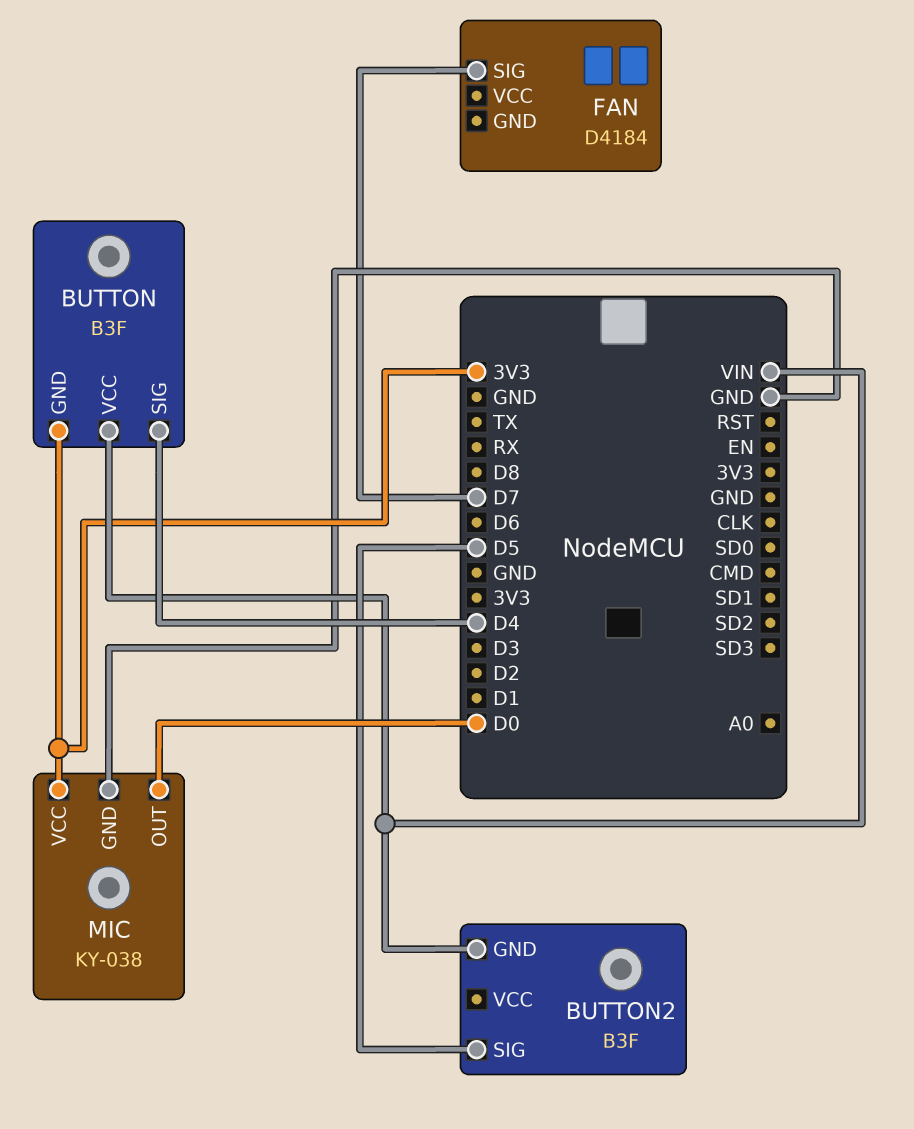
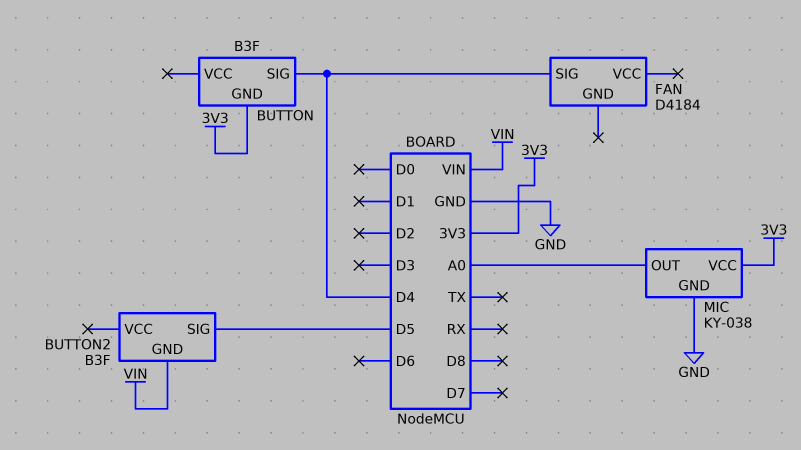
BUTTON pin VCC: VIN -> none
FAN pin SIG: D7 -> D4
MIC pin OUT: D0 -> A0

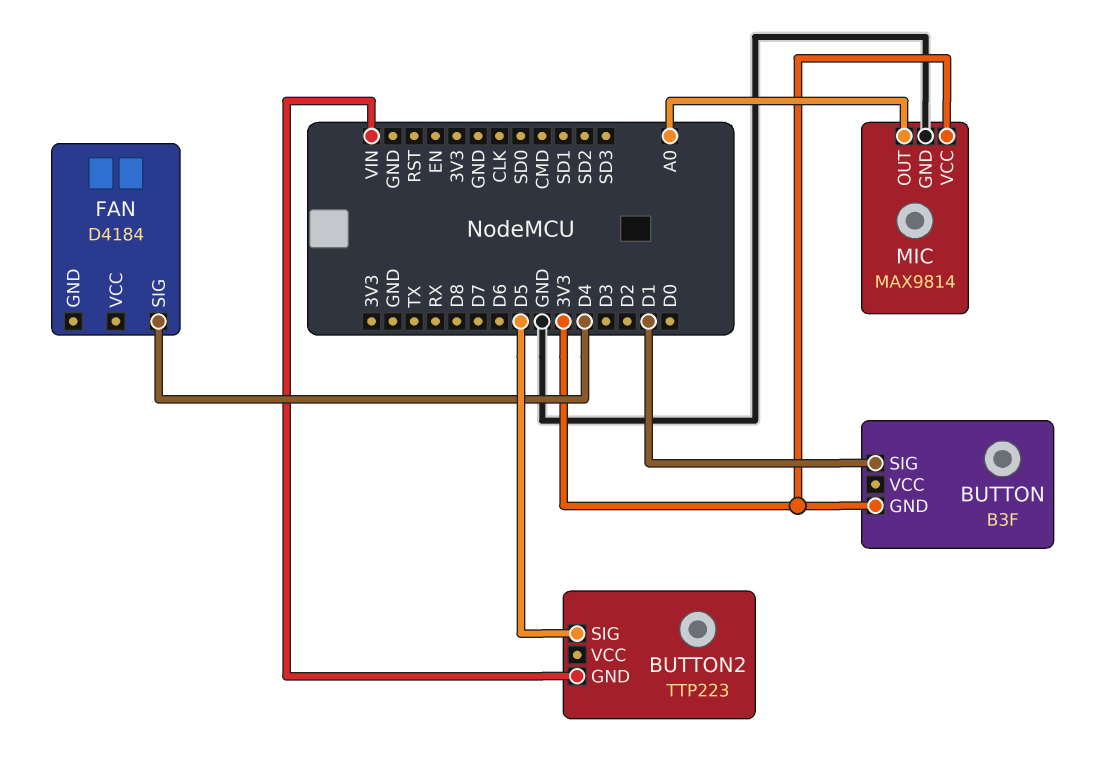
BUTTON pin SIG: D4 -> D1
BUTTON2: B3F -> TTP223
MIC: KY-038 -> MAX9814

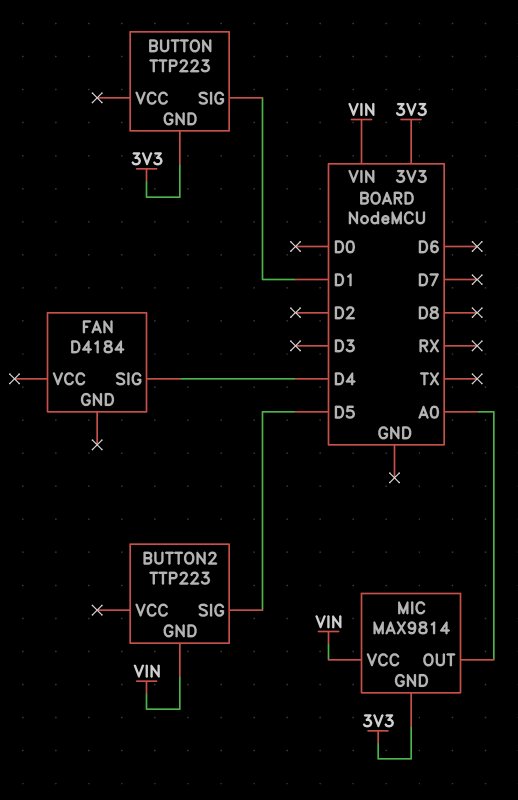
BUTTON: B3F -> TTP223
MIC pin GND: GND -> 3V3
MIC pin VCC: 3V3 -> VIN

